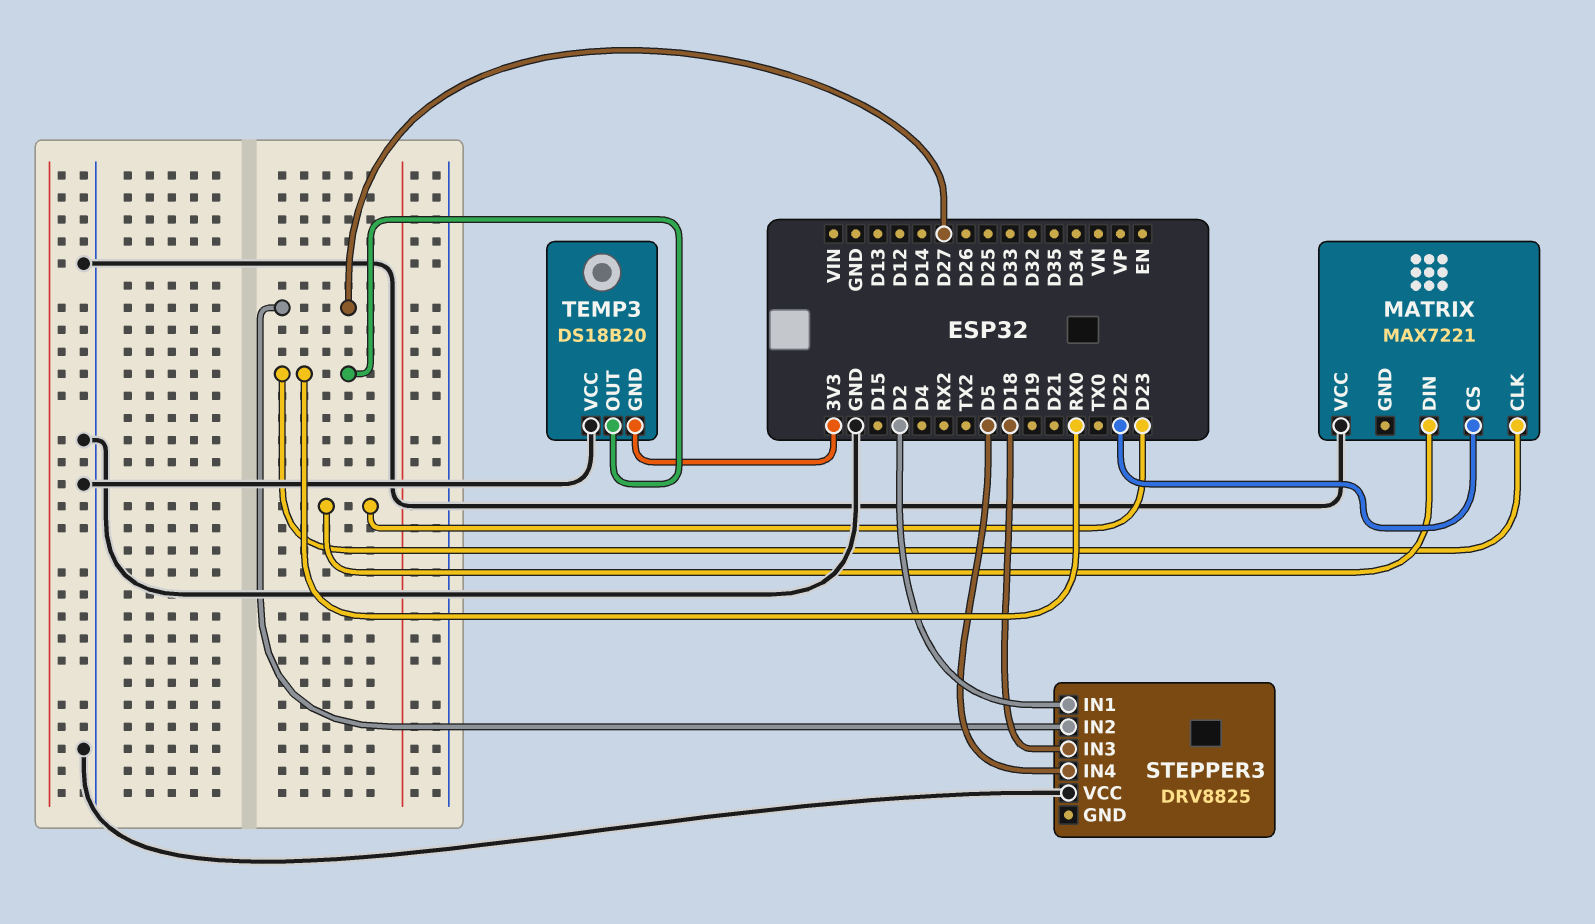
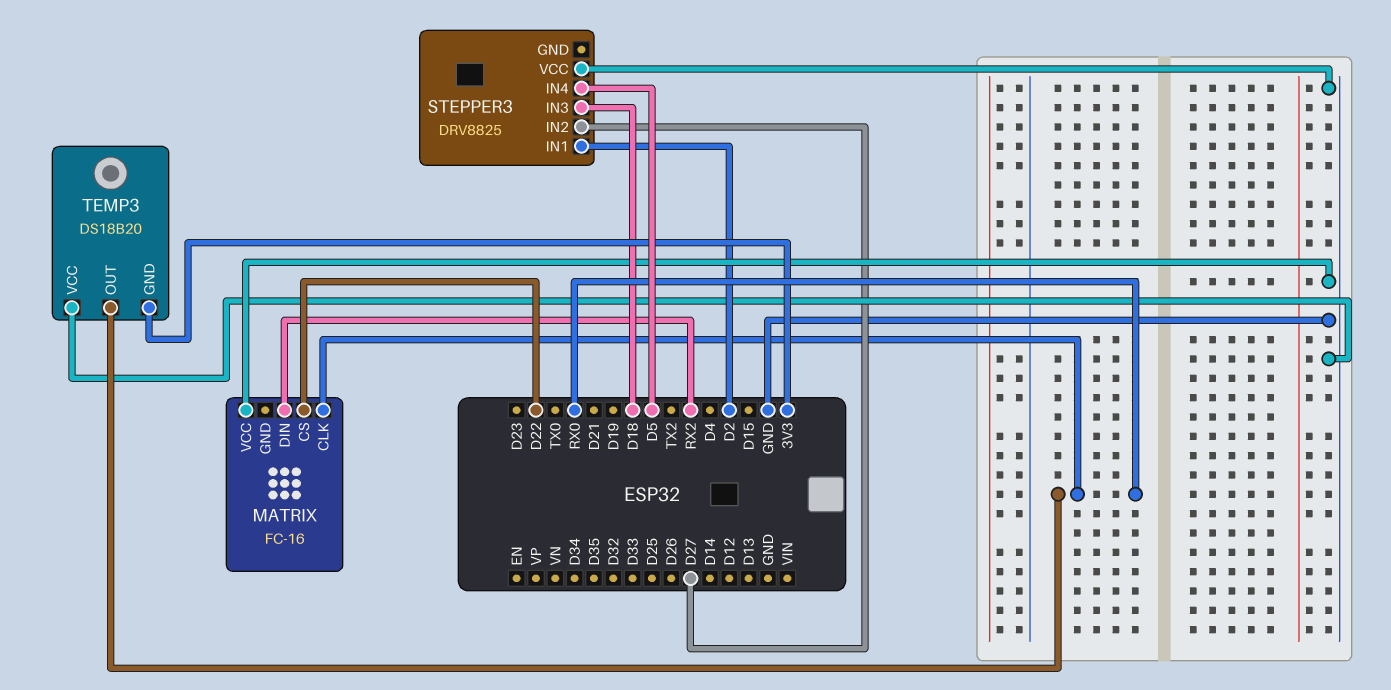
MATRIX: MAX7221 -> FC-16
MATRIX pin DIN: D23 -> RX2

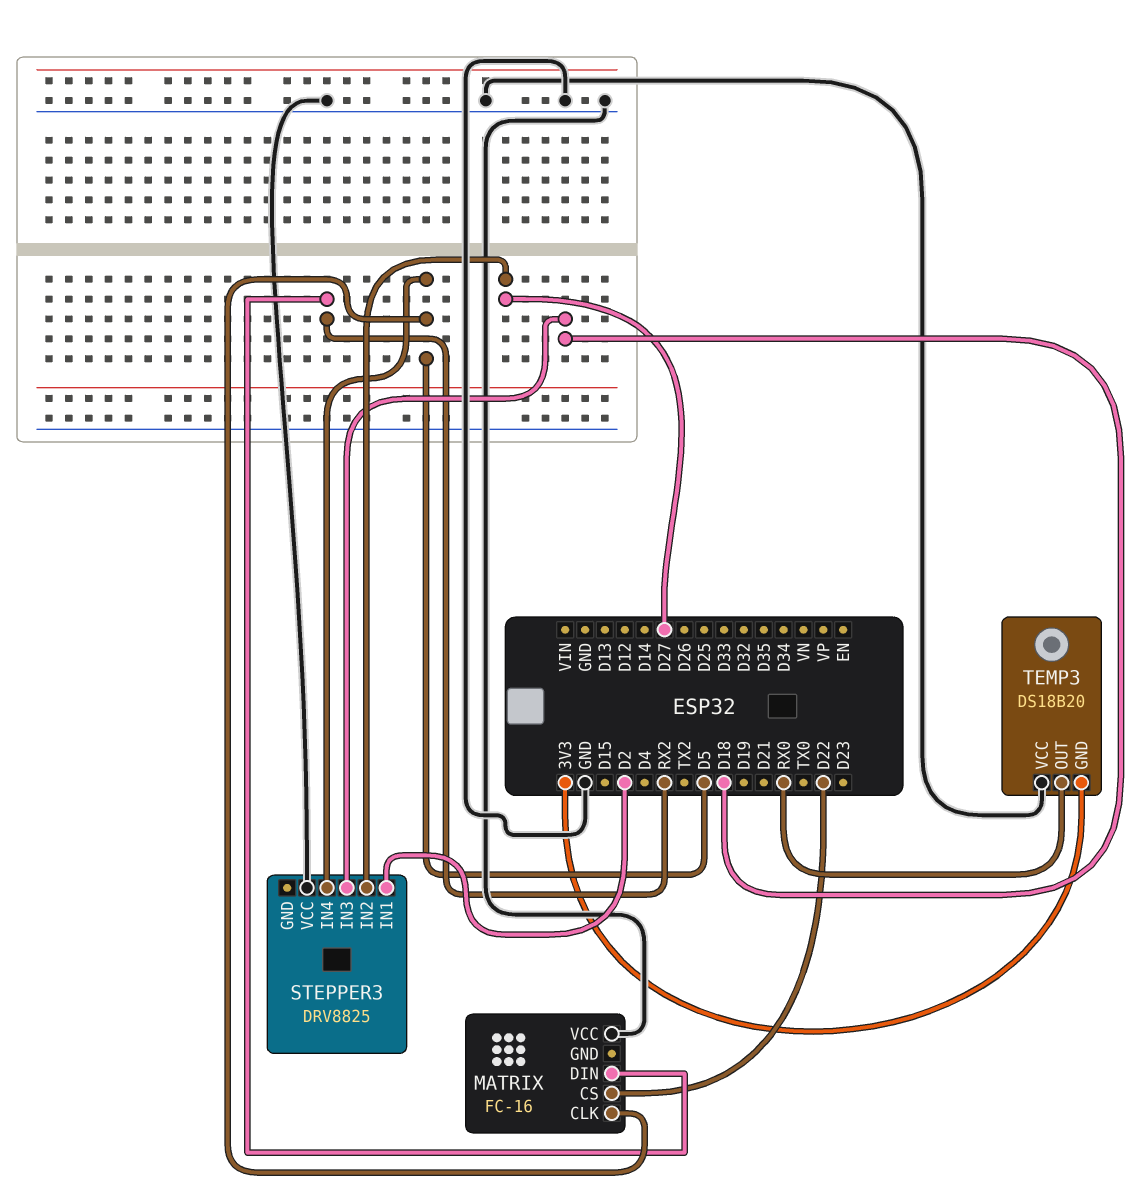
MATRIX pin CLK: RX0 -> D5

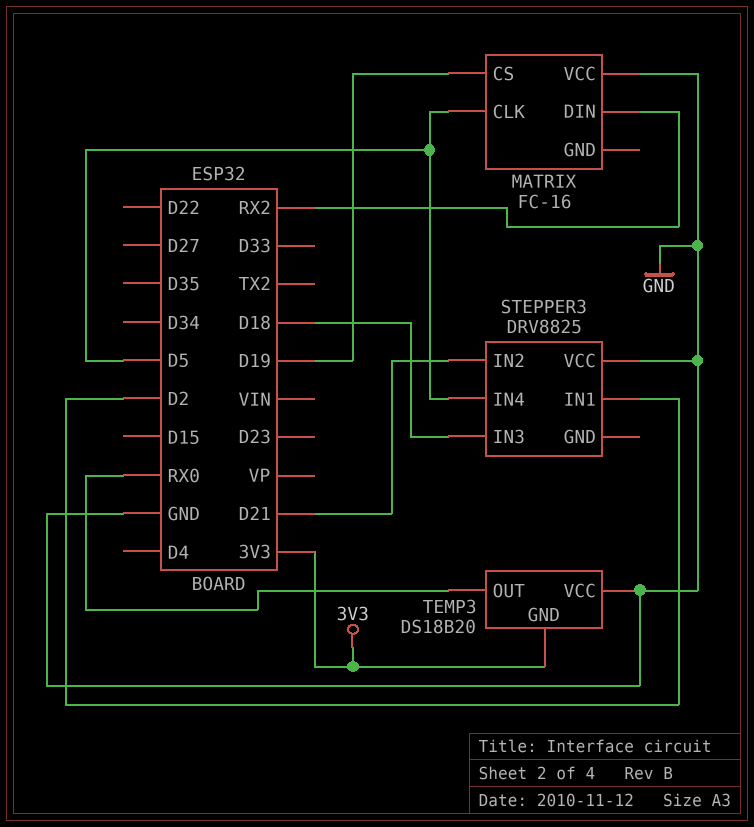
MATRIX pin CS: D22 -> D19
STEPPER3 pin IN2: D27 -> D21

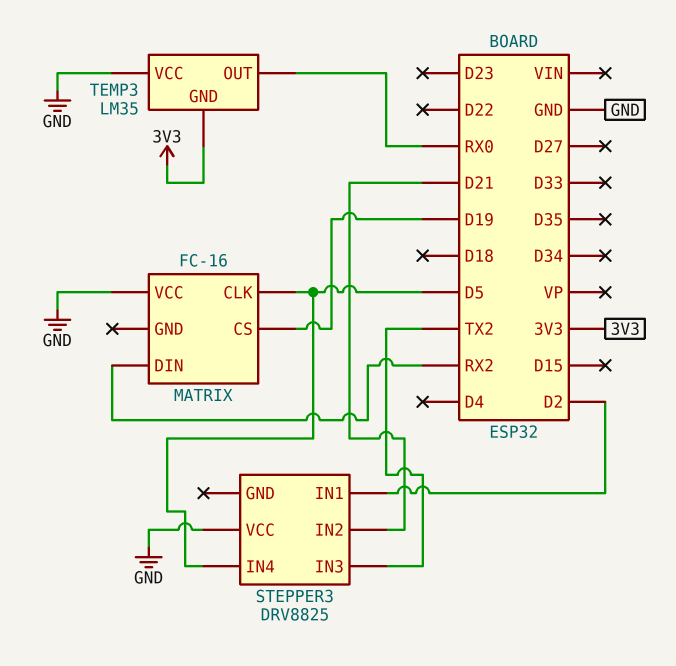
STEPPER3 pin IN3: D18 -> TX2
TEMP3: DS18B20 -> LM35

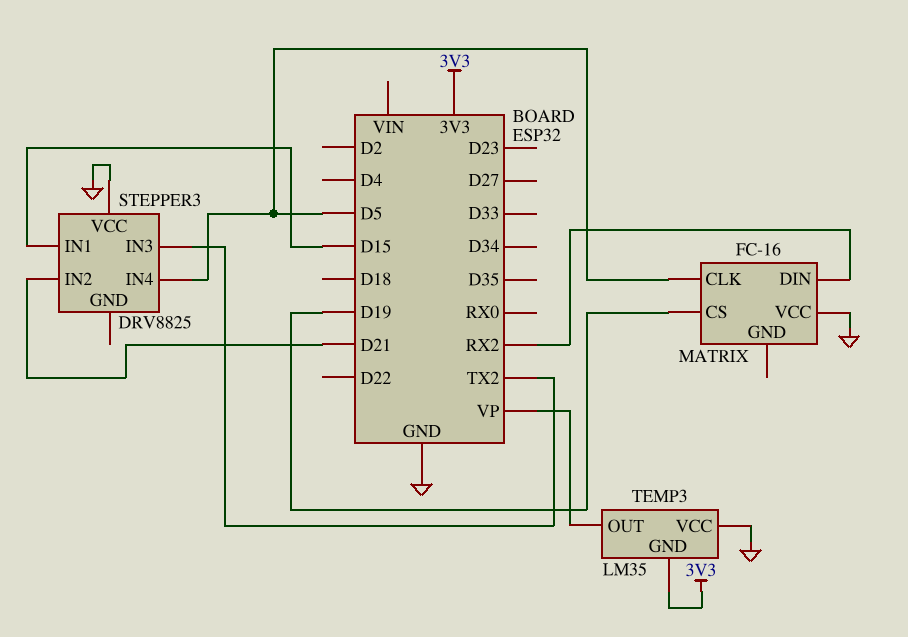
STEPPER3 pin IN1: D2 -> D15
TEMP3 pin OUT: RX0 -> VP

